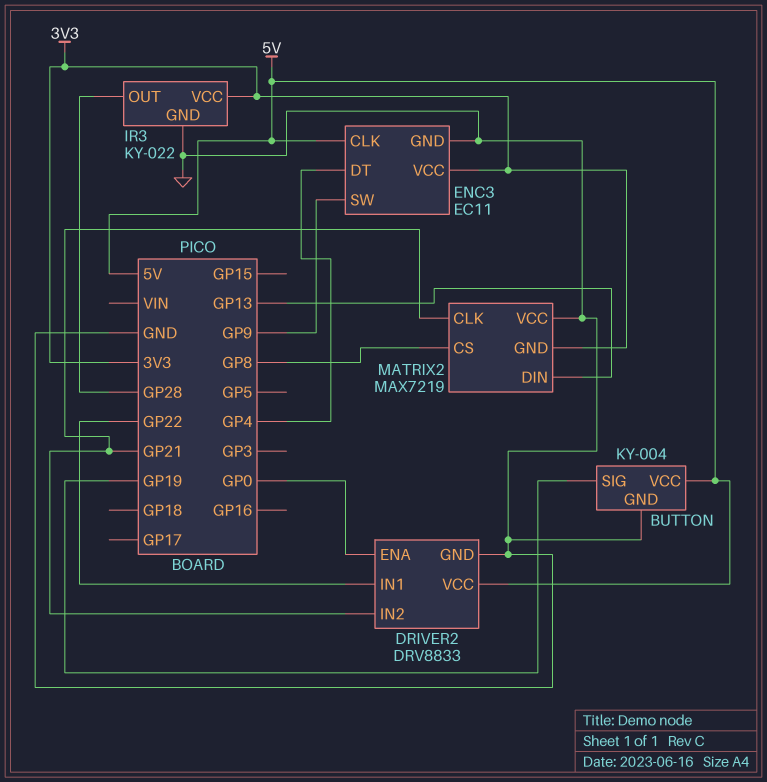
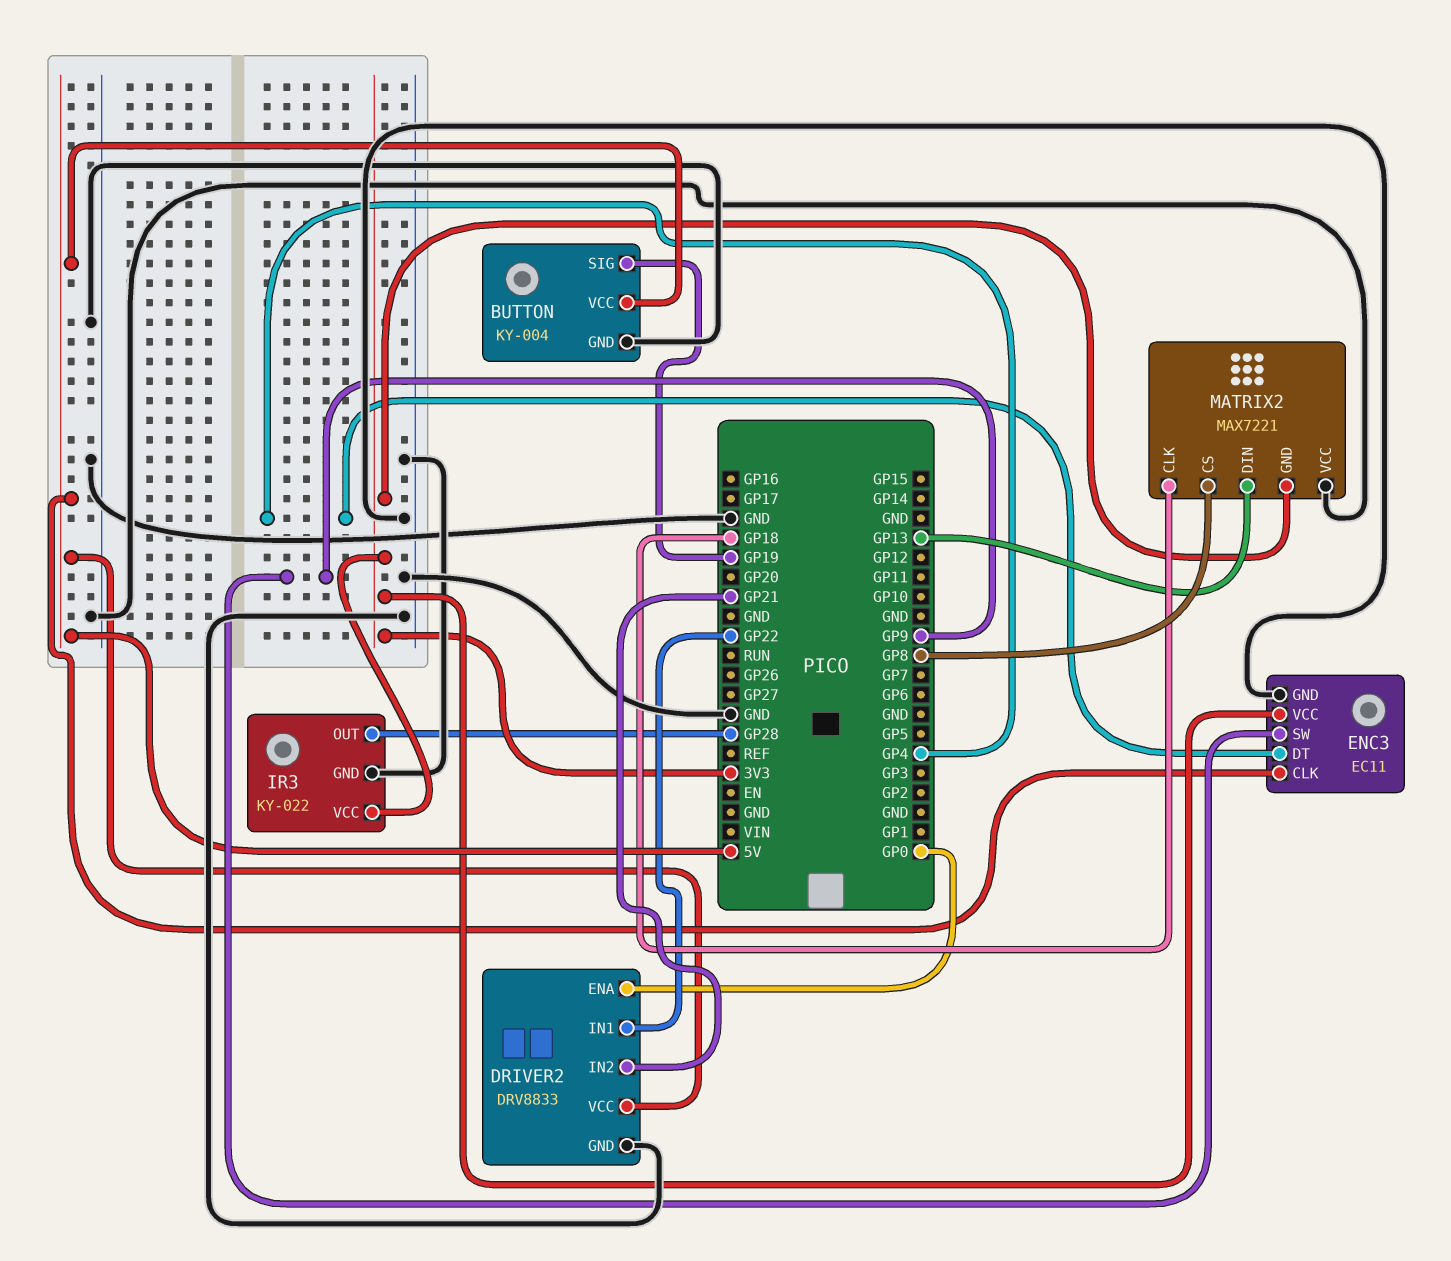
MATRIX2: MAX7219 -> MAX7221
MATRIX2 pin CLK: GP21 -> GP18

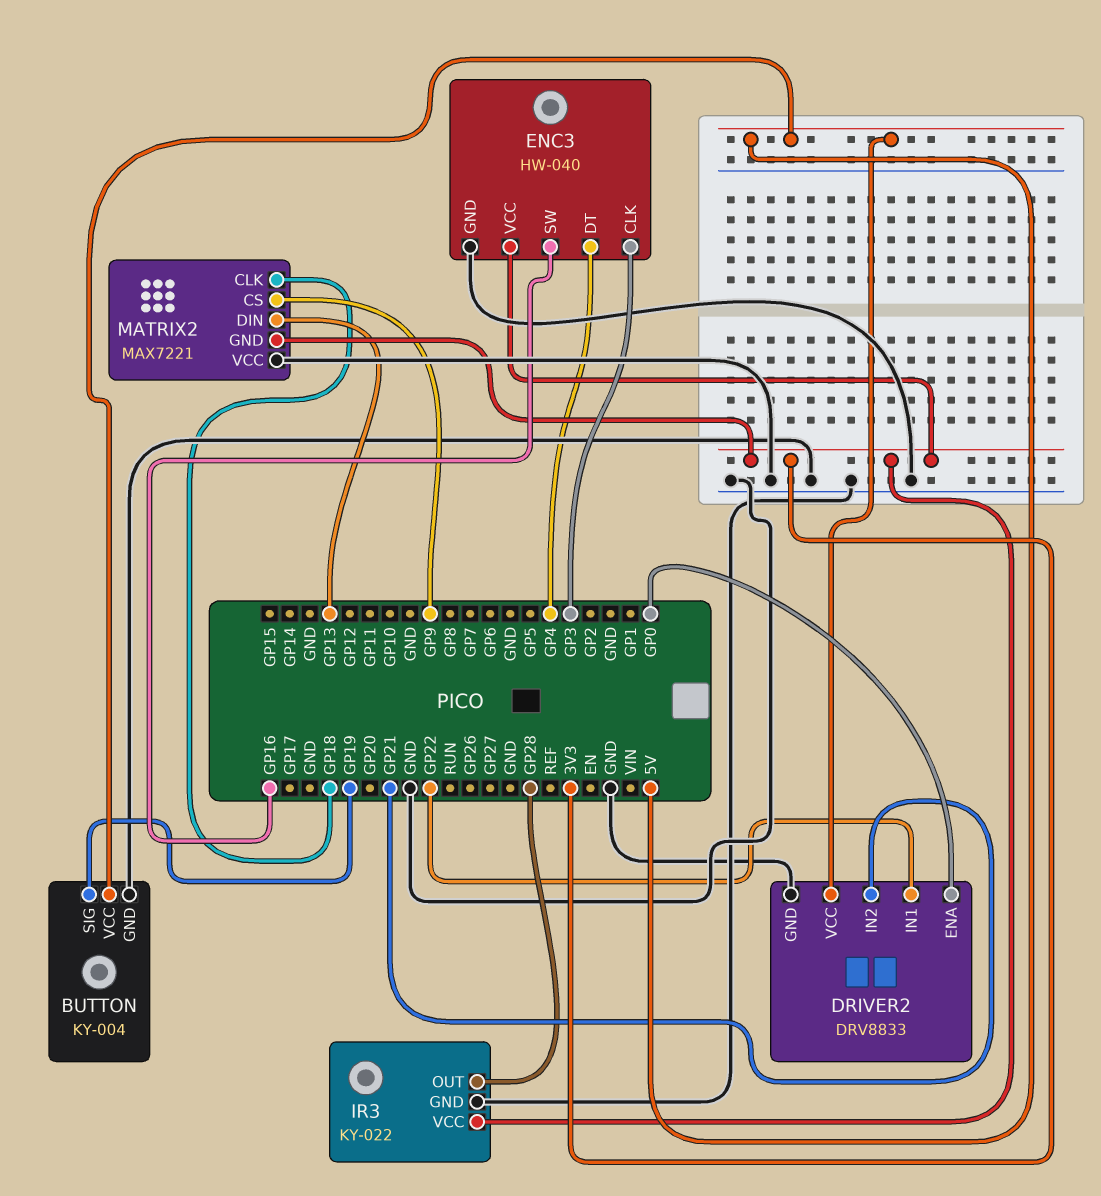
ENC3: EC11 -> HW-040
ENC3 pin CLK: 5V -> GP3
ENC3 pin SW: GP9 -> GP16
MATRIX2 pin CS: GP8 -> GP9

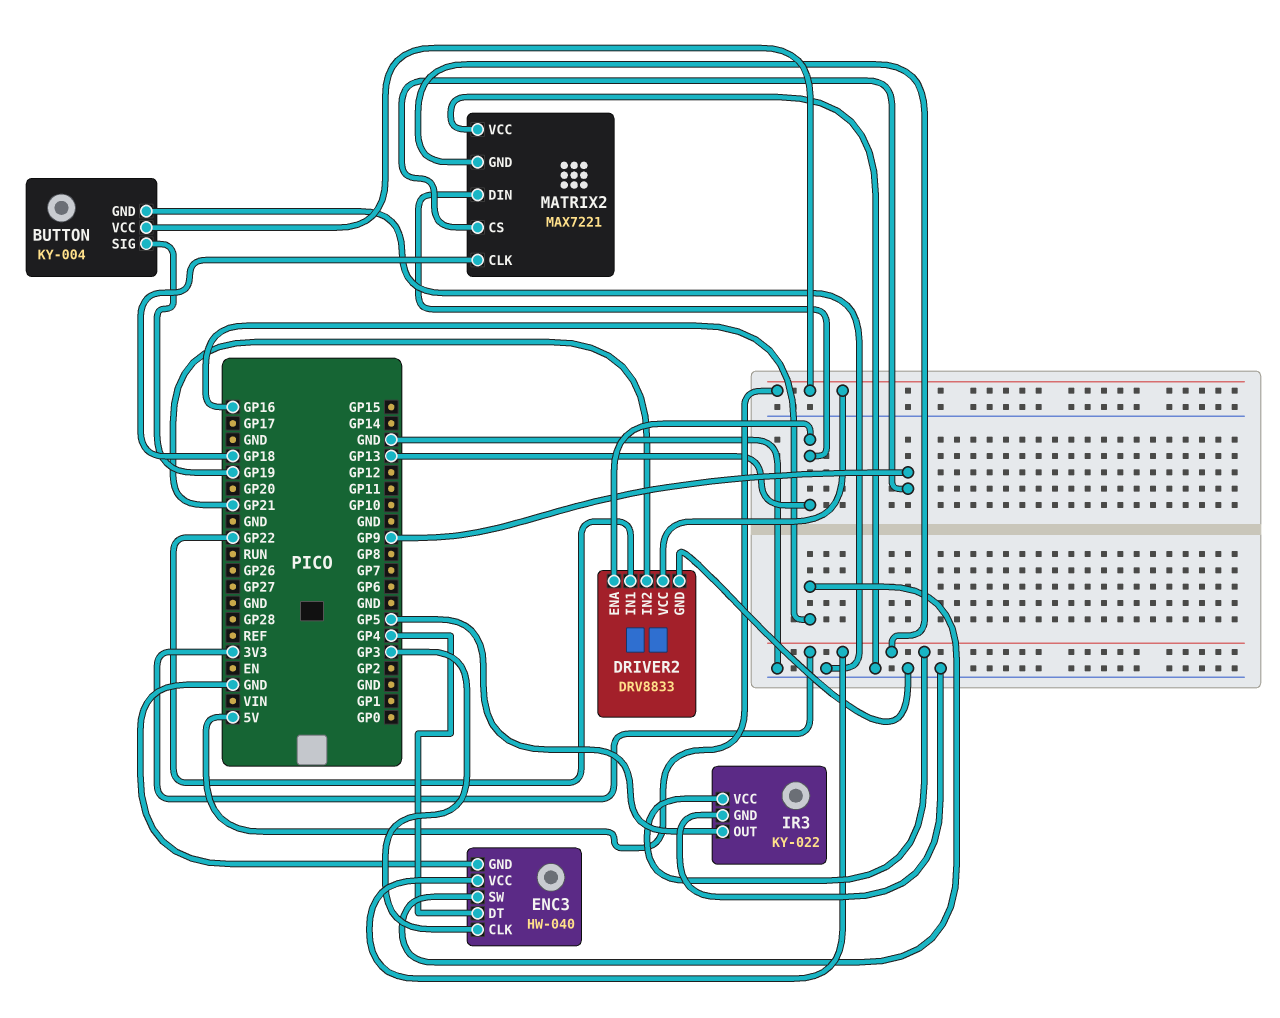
DRIVER2 pin ENA: GP0 -> GP13
IR3 pin OUT: GP28 -> GP5

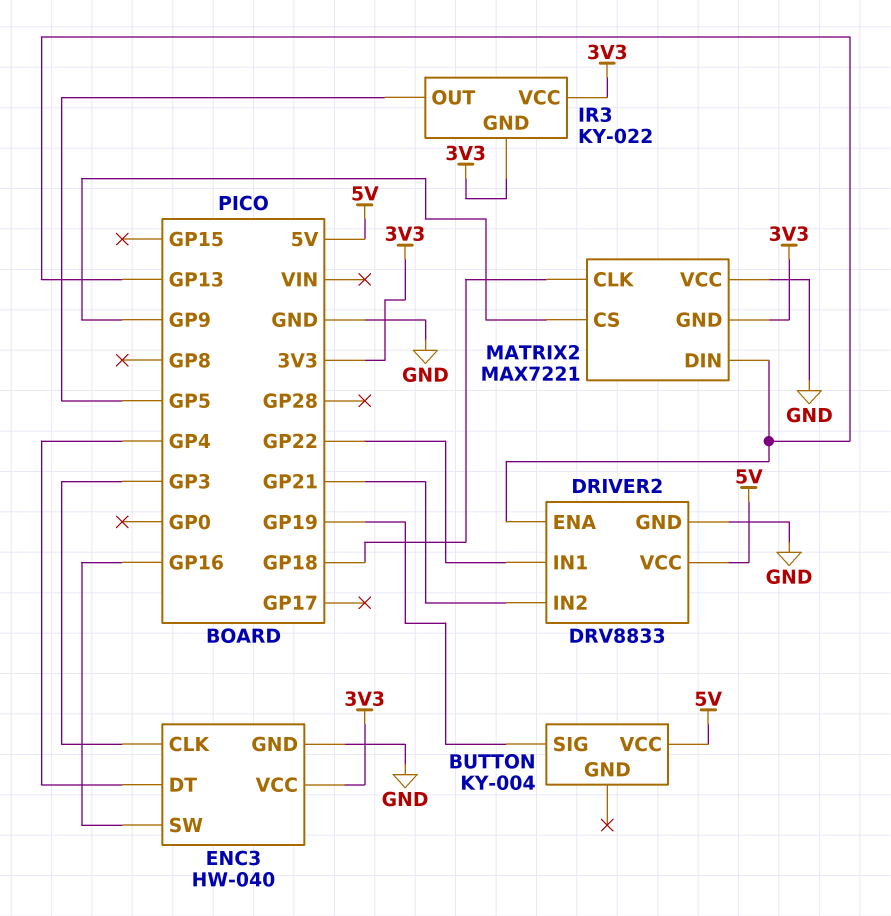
BUTTON pin GND: GND -> none
IR3 pin GND: GND -> 3V3

